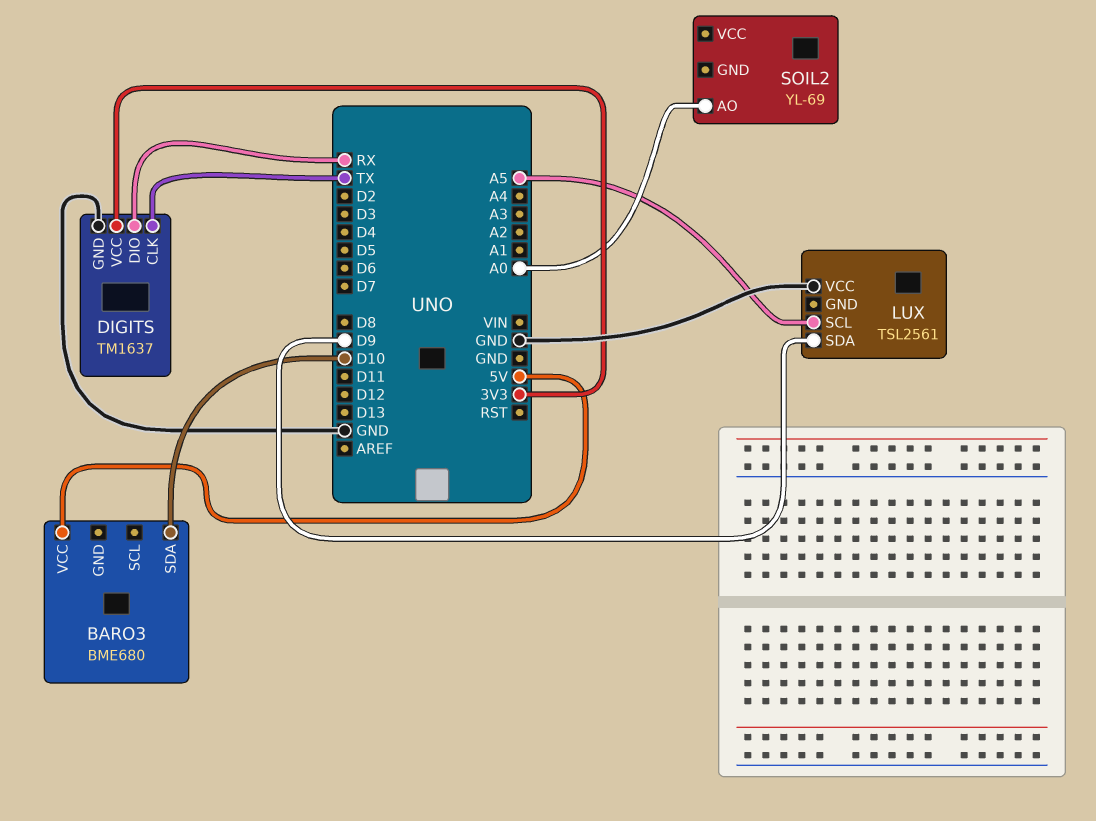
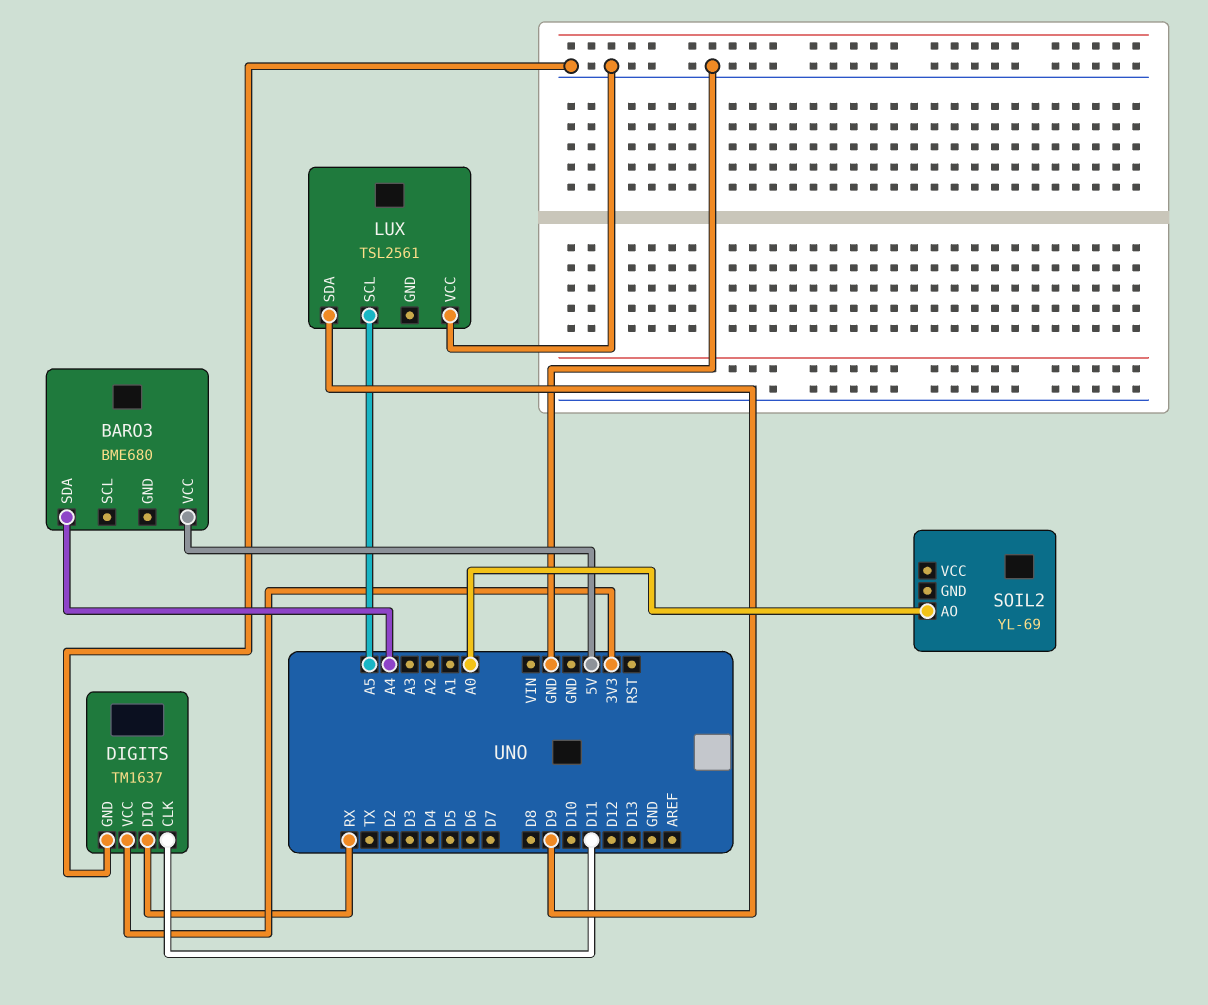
BARO3 pin SDA: D10 -> A4
DIGITS pin CLK: TX -> D11

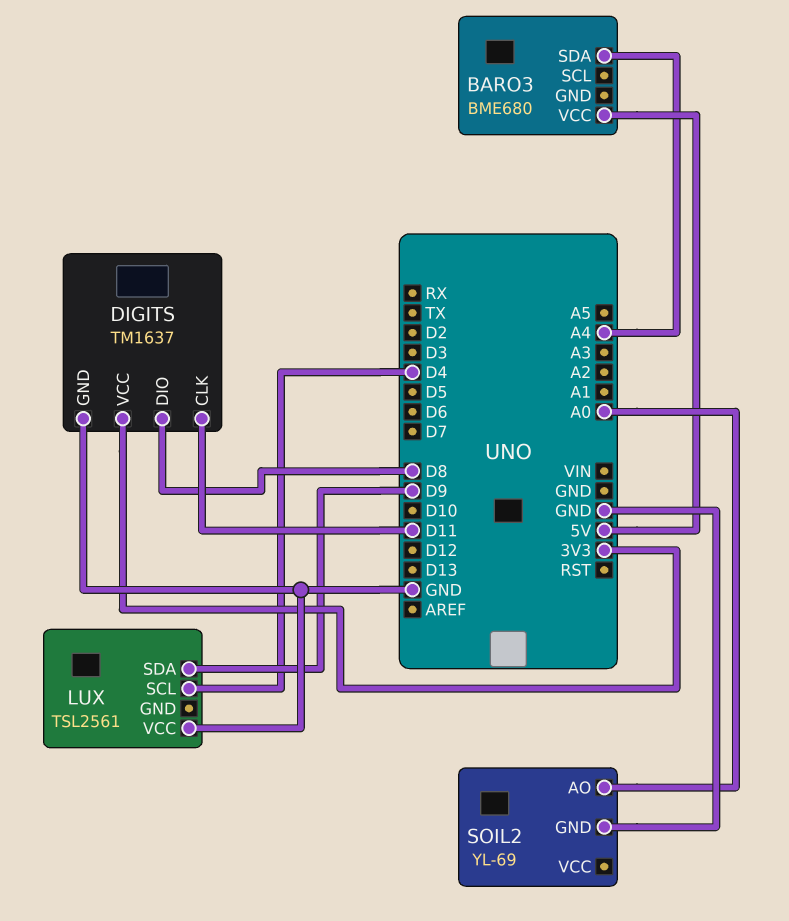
DIGITS pin DIO: RX -> D8
LUX pin SCL: A5 -> D4
SOIL2 pin GND: none -> GND

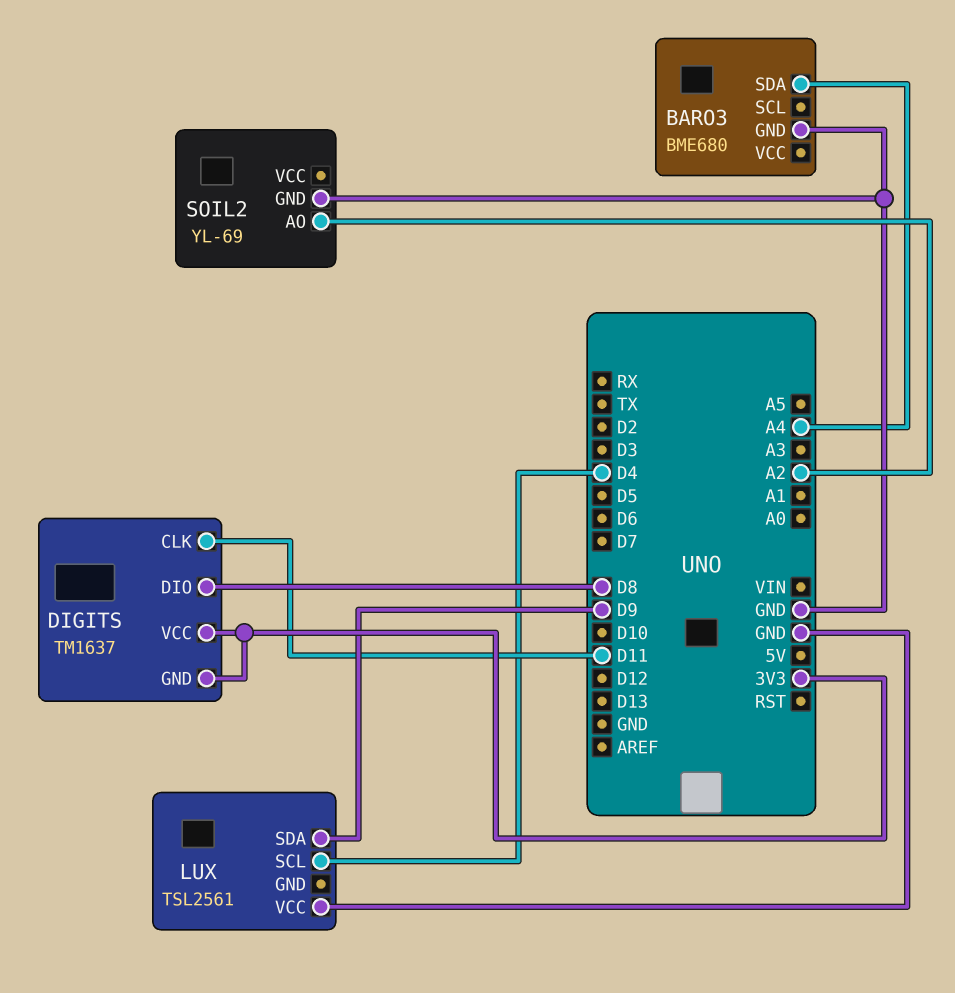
BARO3 pin GND: none -> GND
BARO3 pin VCC: 5V -> none
DIGITS pin GND: GND -> 3V3
SOIL2 pin AO: A0 -> A2

